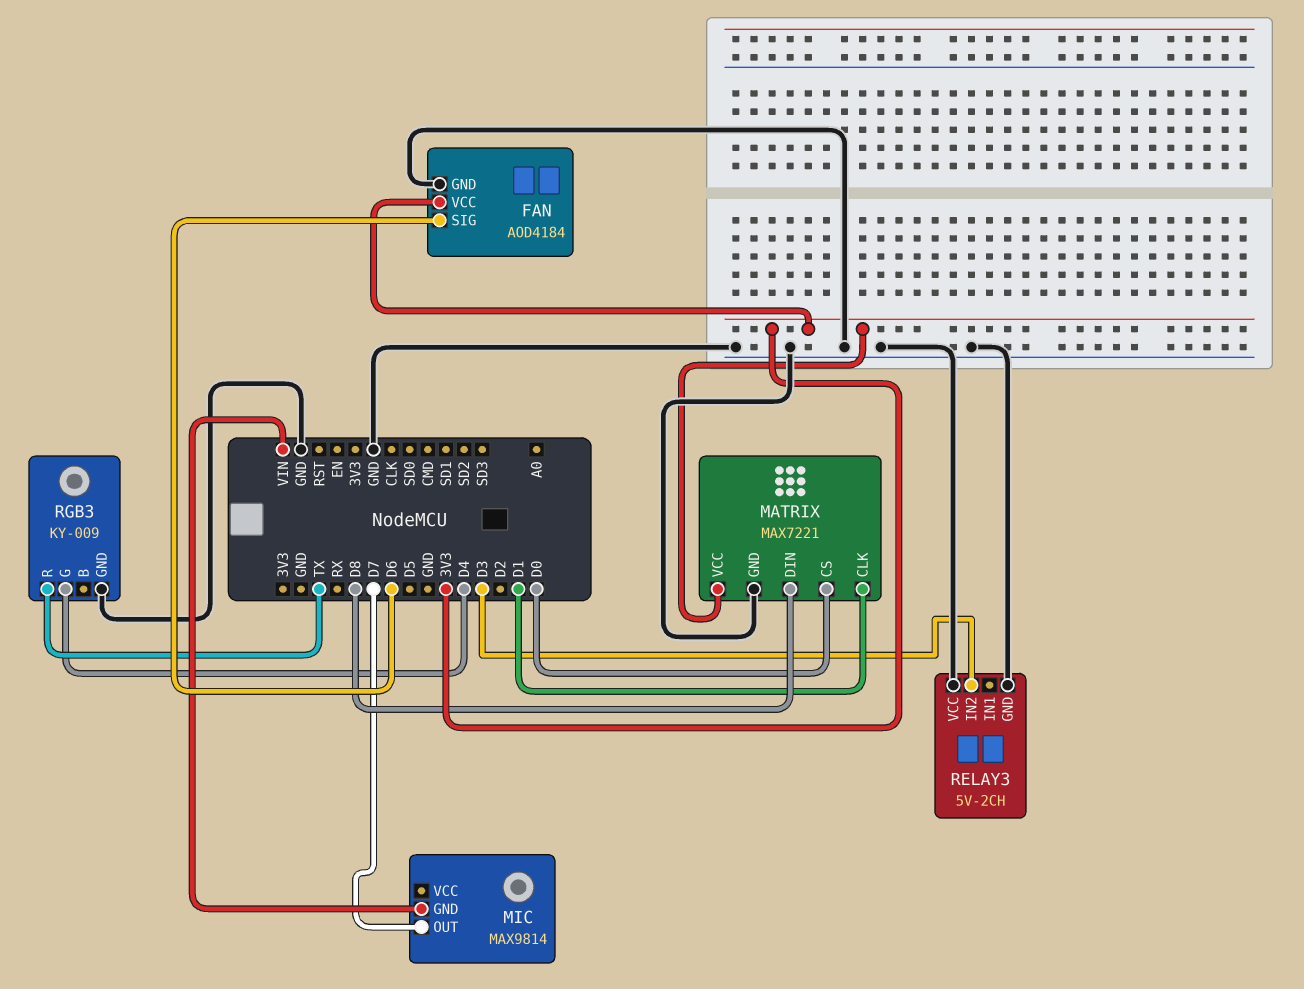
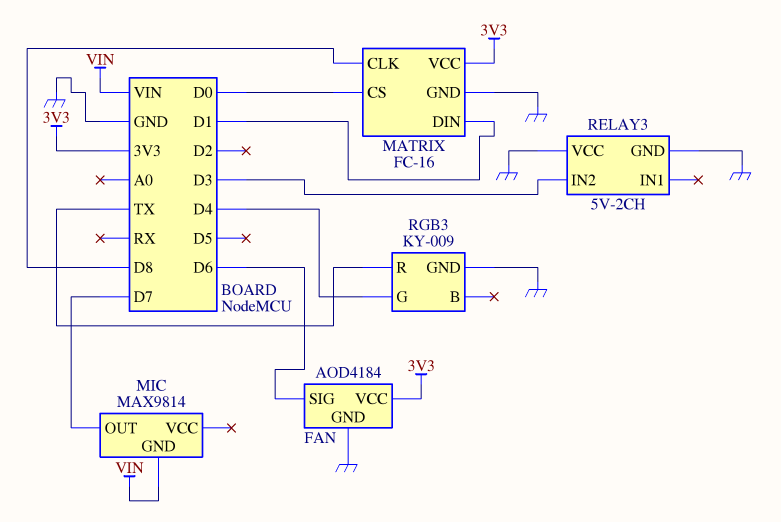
MATRIX: MAX7221 -> FC-16
MATRIX pin CLK: D1 -> D8
MATRIX pin DIN: D8 -> D1

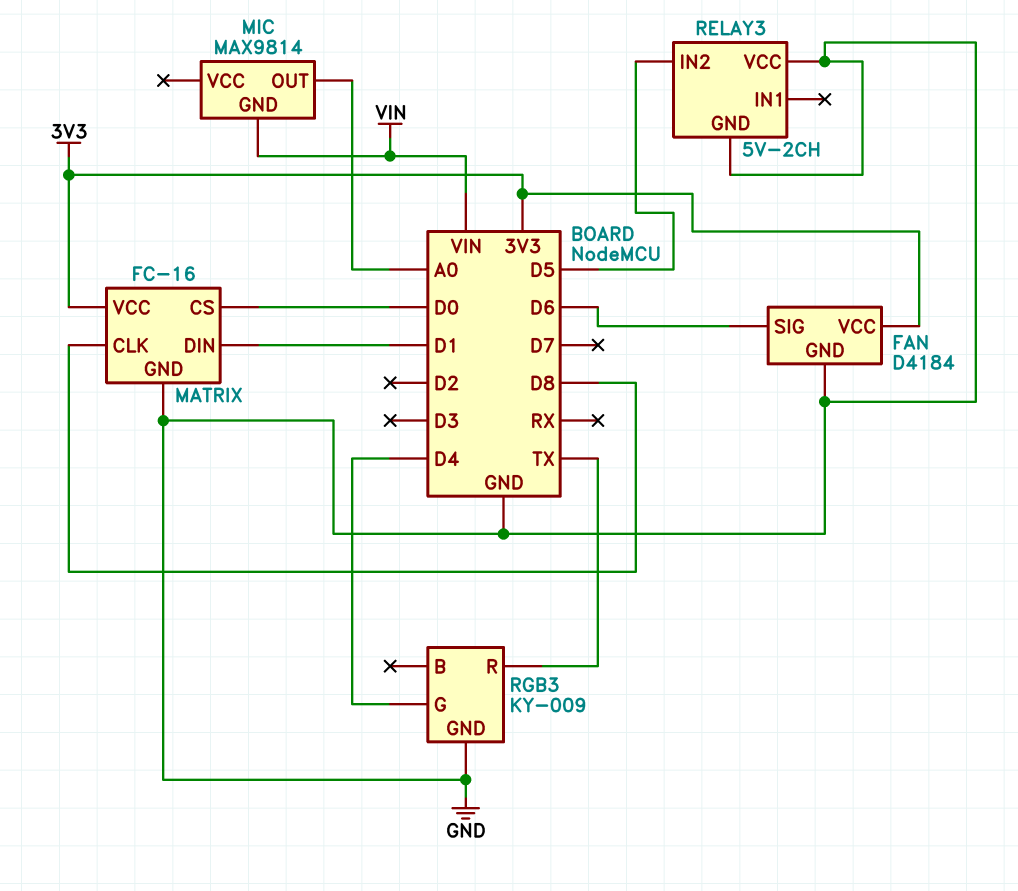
FAN: AOD4184 -> D4184
MIC pin OUT: D7 -> A0
RELAY3 pin IN2: D3 -> D5

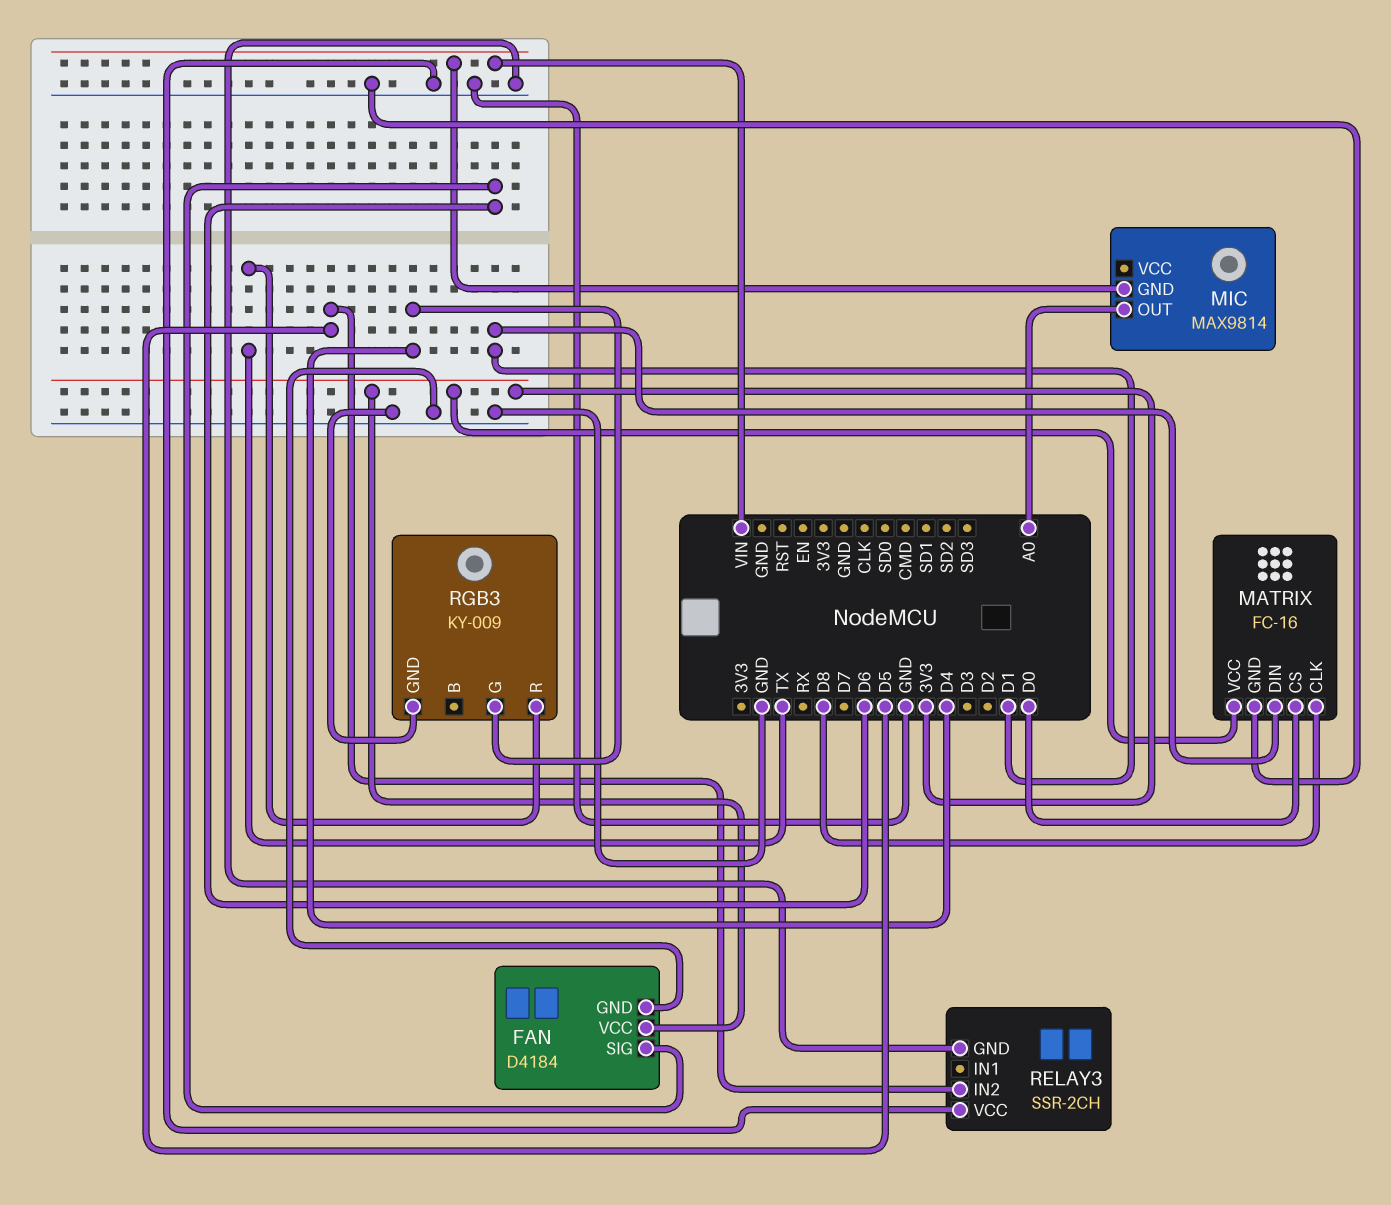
RELAY3: 5V-2CH -> SSR-2CH

